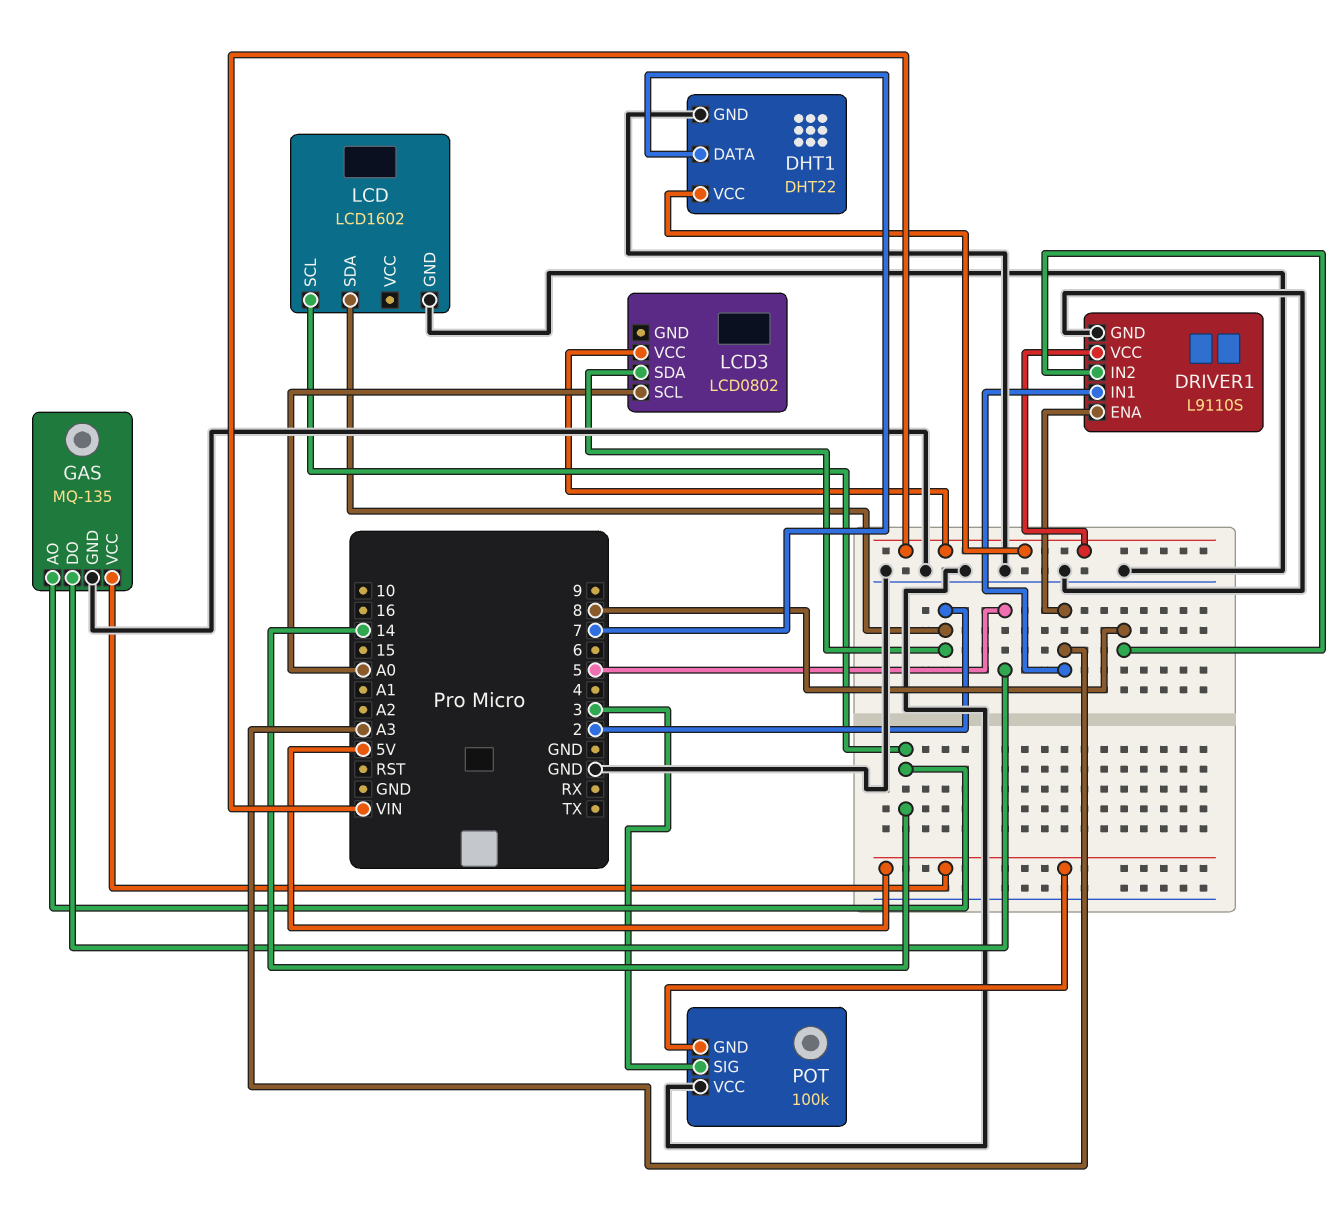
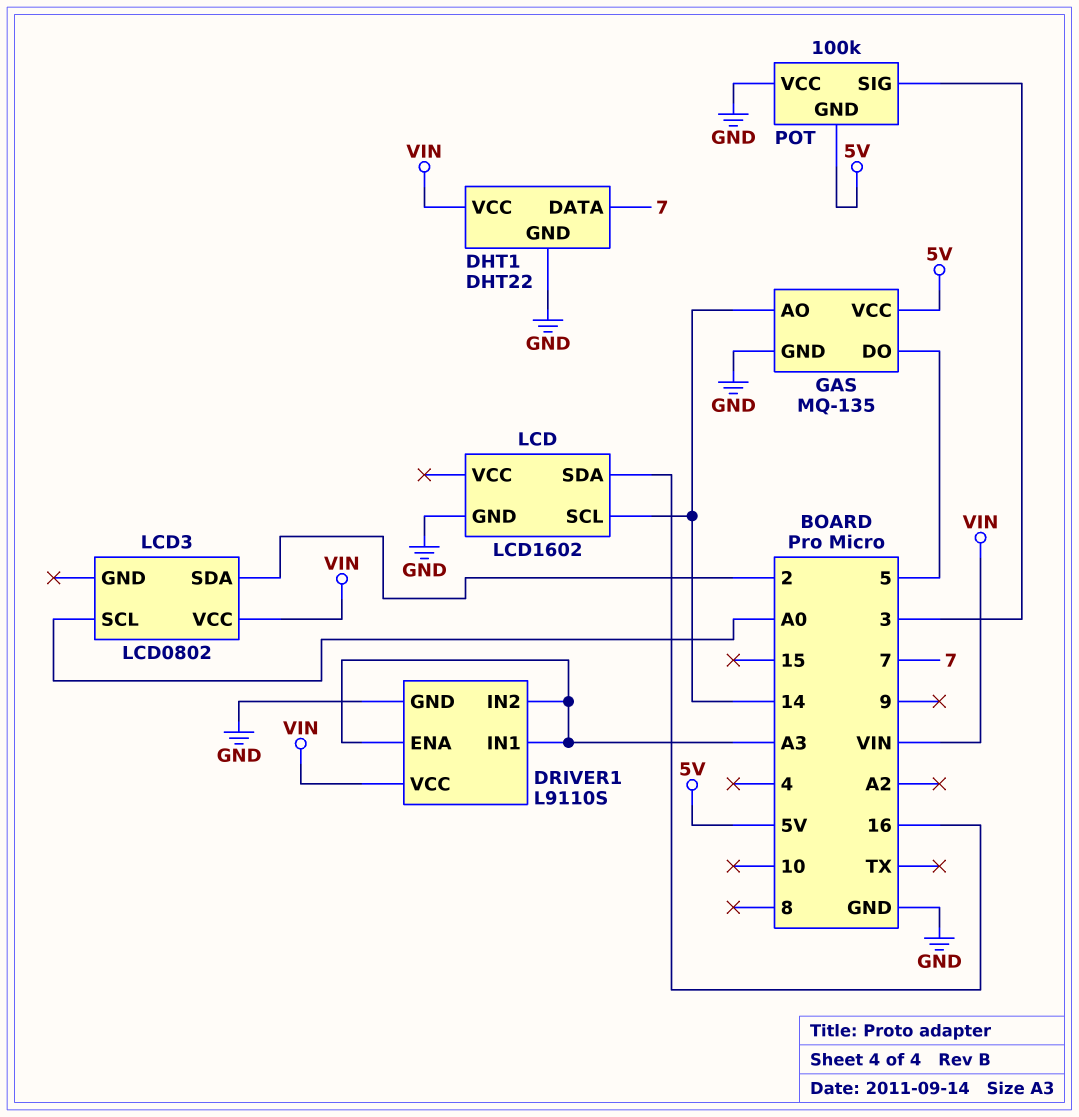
DRIVER1 pin IN2: 8 -> A3
LCD pin SDA: 2 -> 16

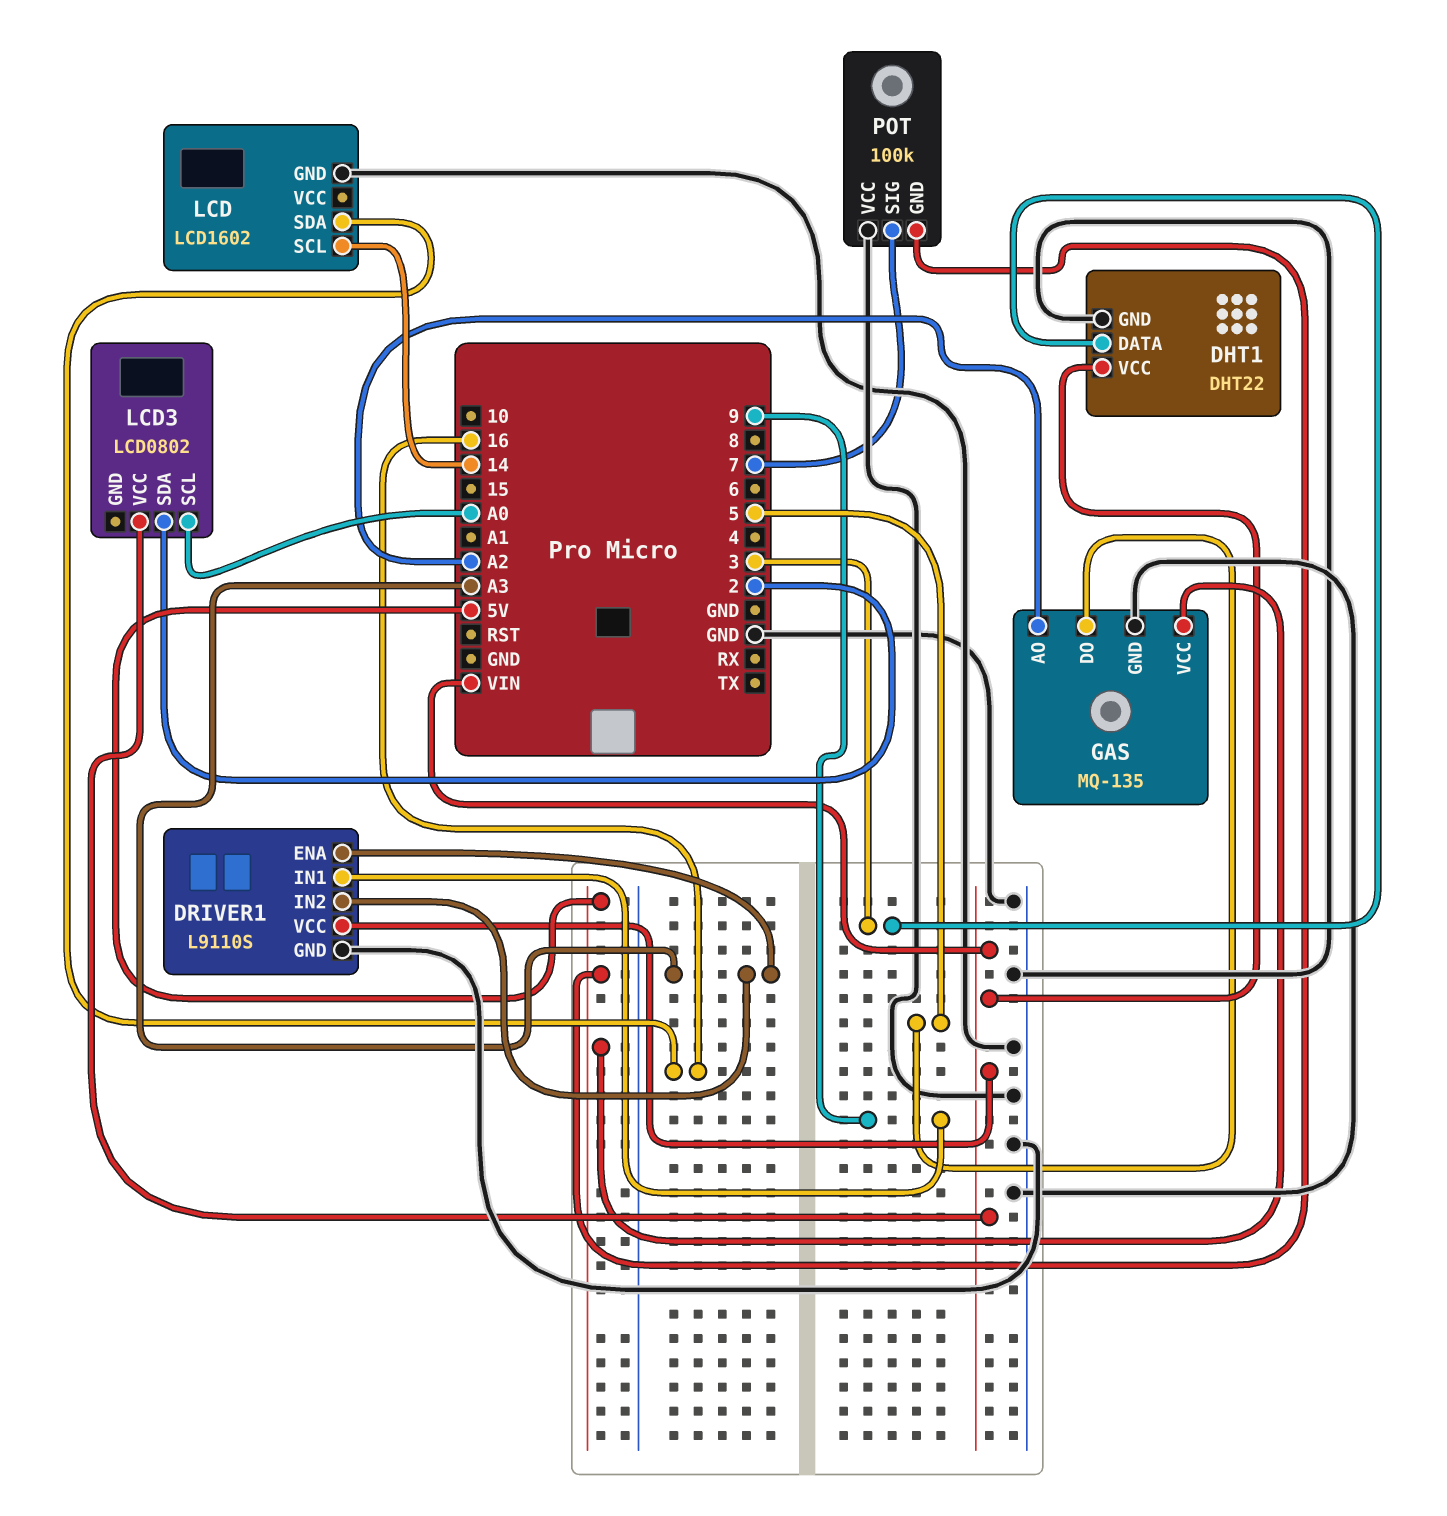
DHT1 pin DATA: 7 -> 3
DRIVER1 pin IN1: A3 -> 9
GAS pin AO: 14 -> A2
POT pin SIG: 3 -> 7

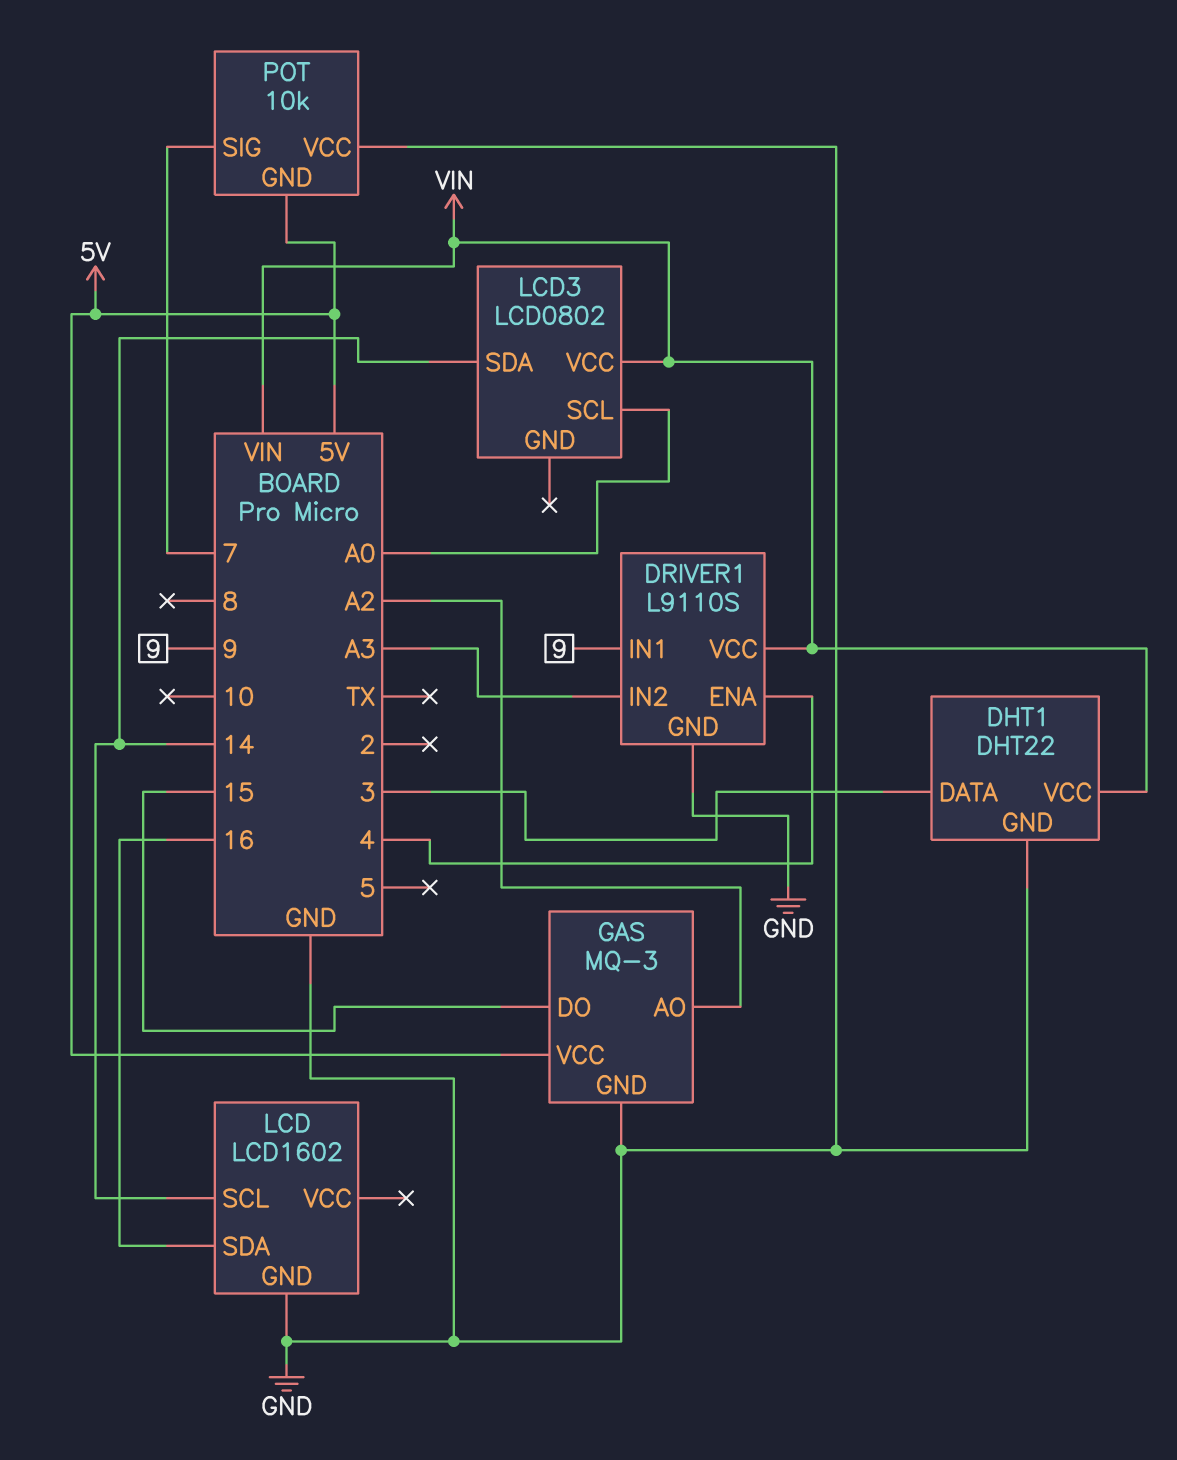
DRIVER1 pin ENA: A3 -> 4
GAS: MQ-135 -> MQ-3
GAS pin DO: 5 -> 15
LCD3 pin SDA: 2 -> 14
POT: 100k -> 10k

